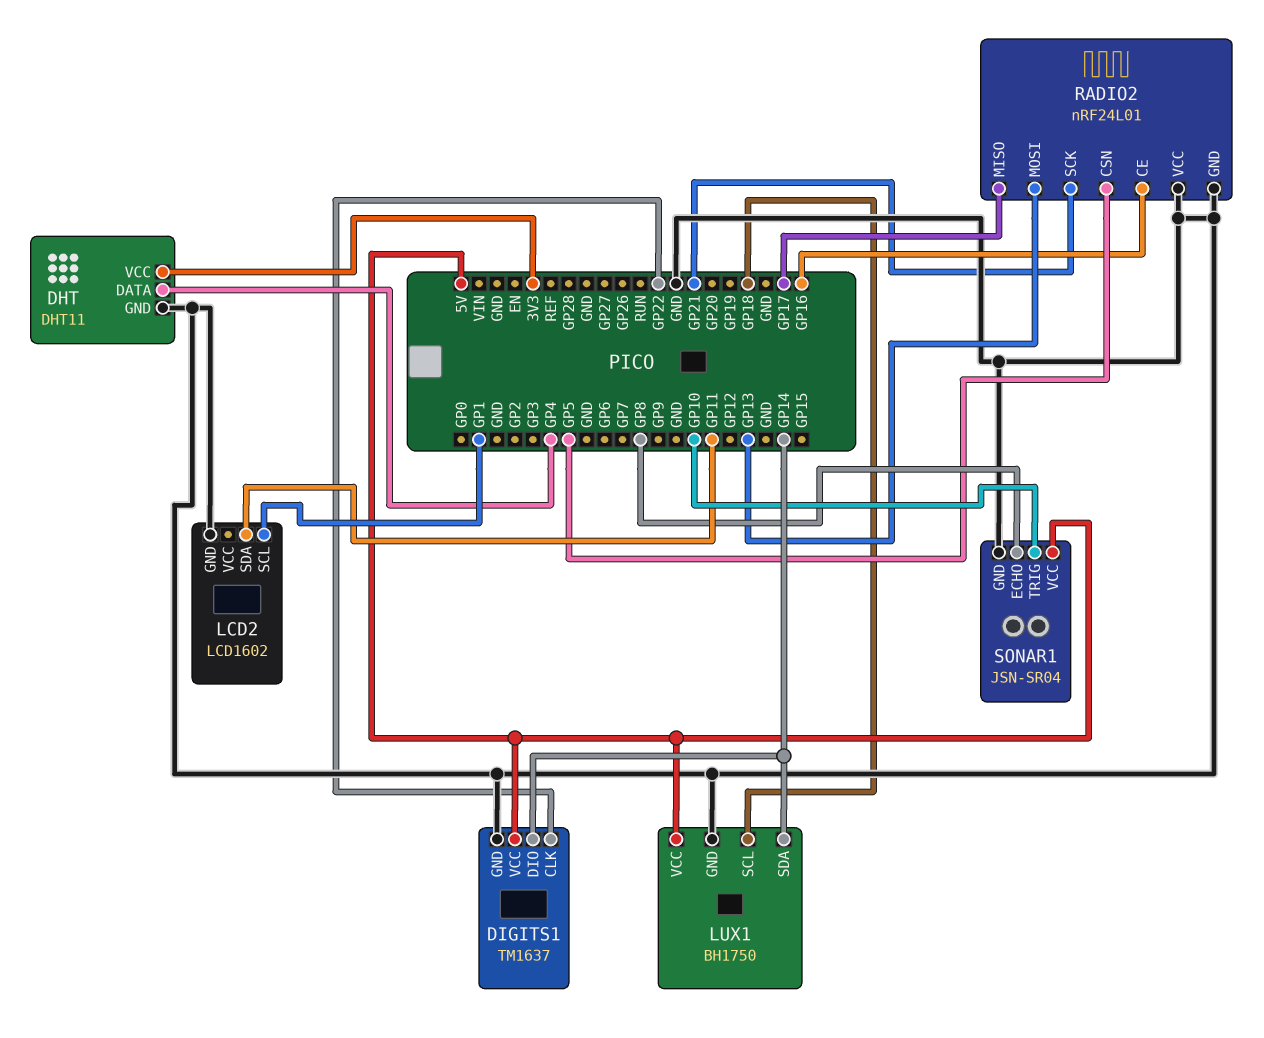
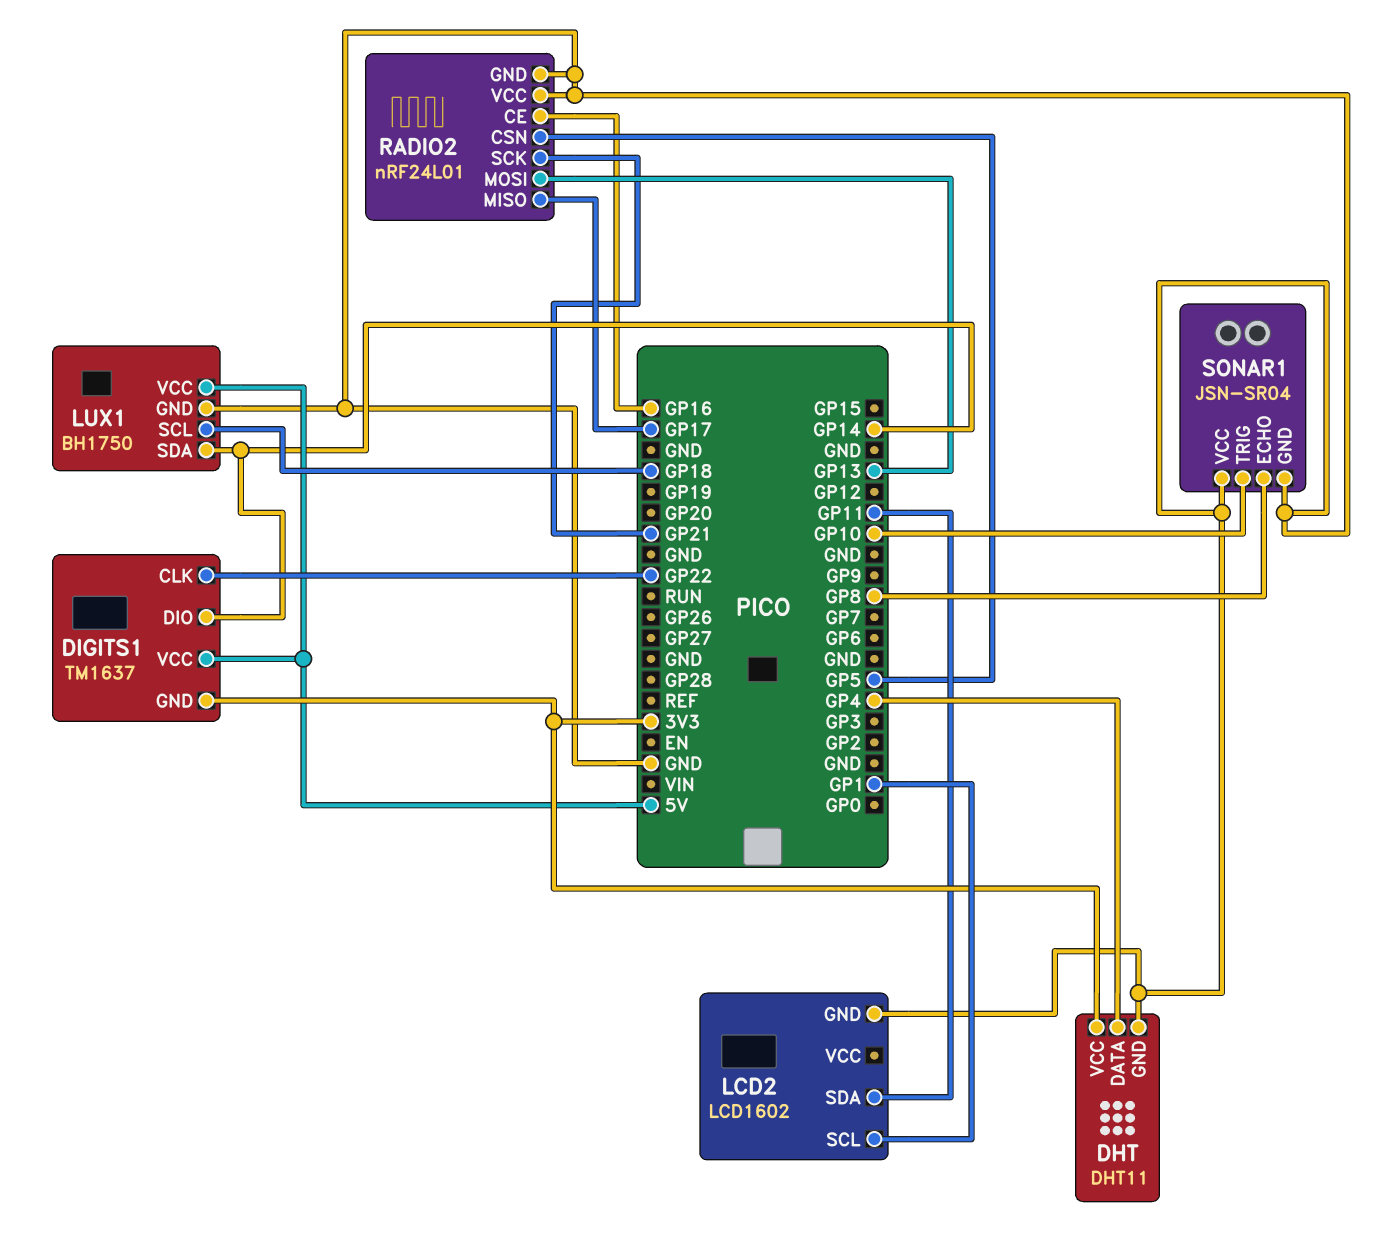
DIGITS1 pin GND: GND -> 3V3
SONAR1 pin VCC: 5V -> GND

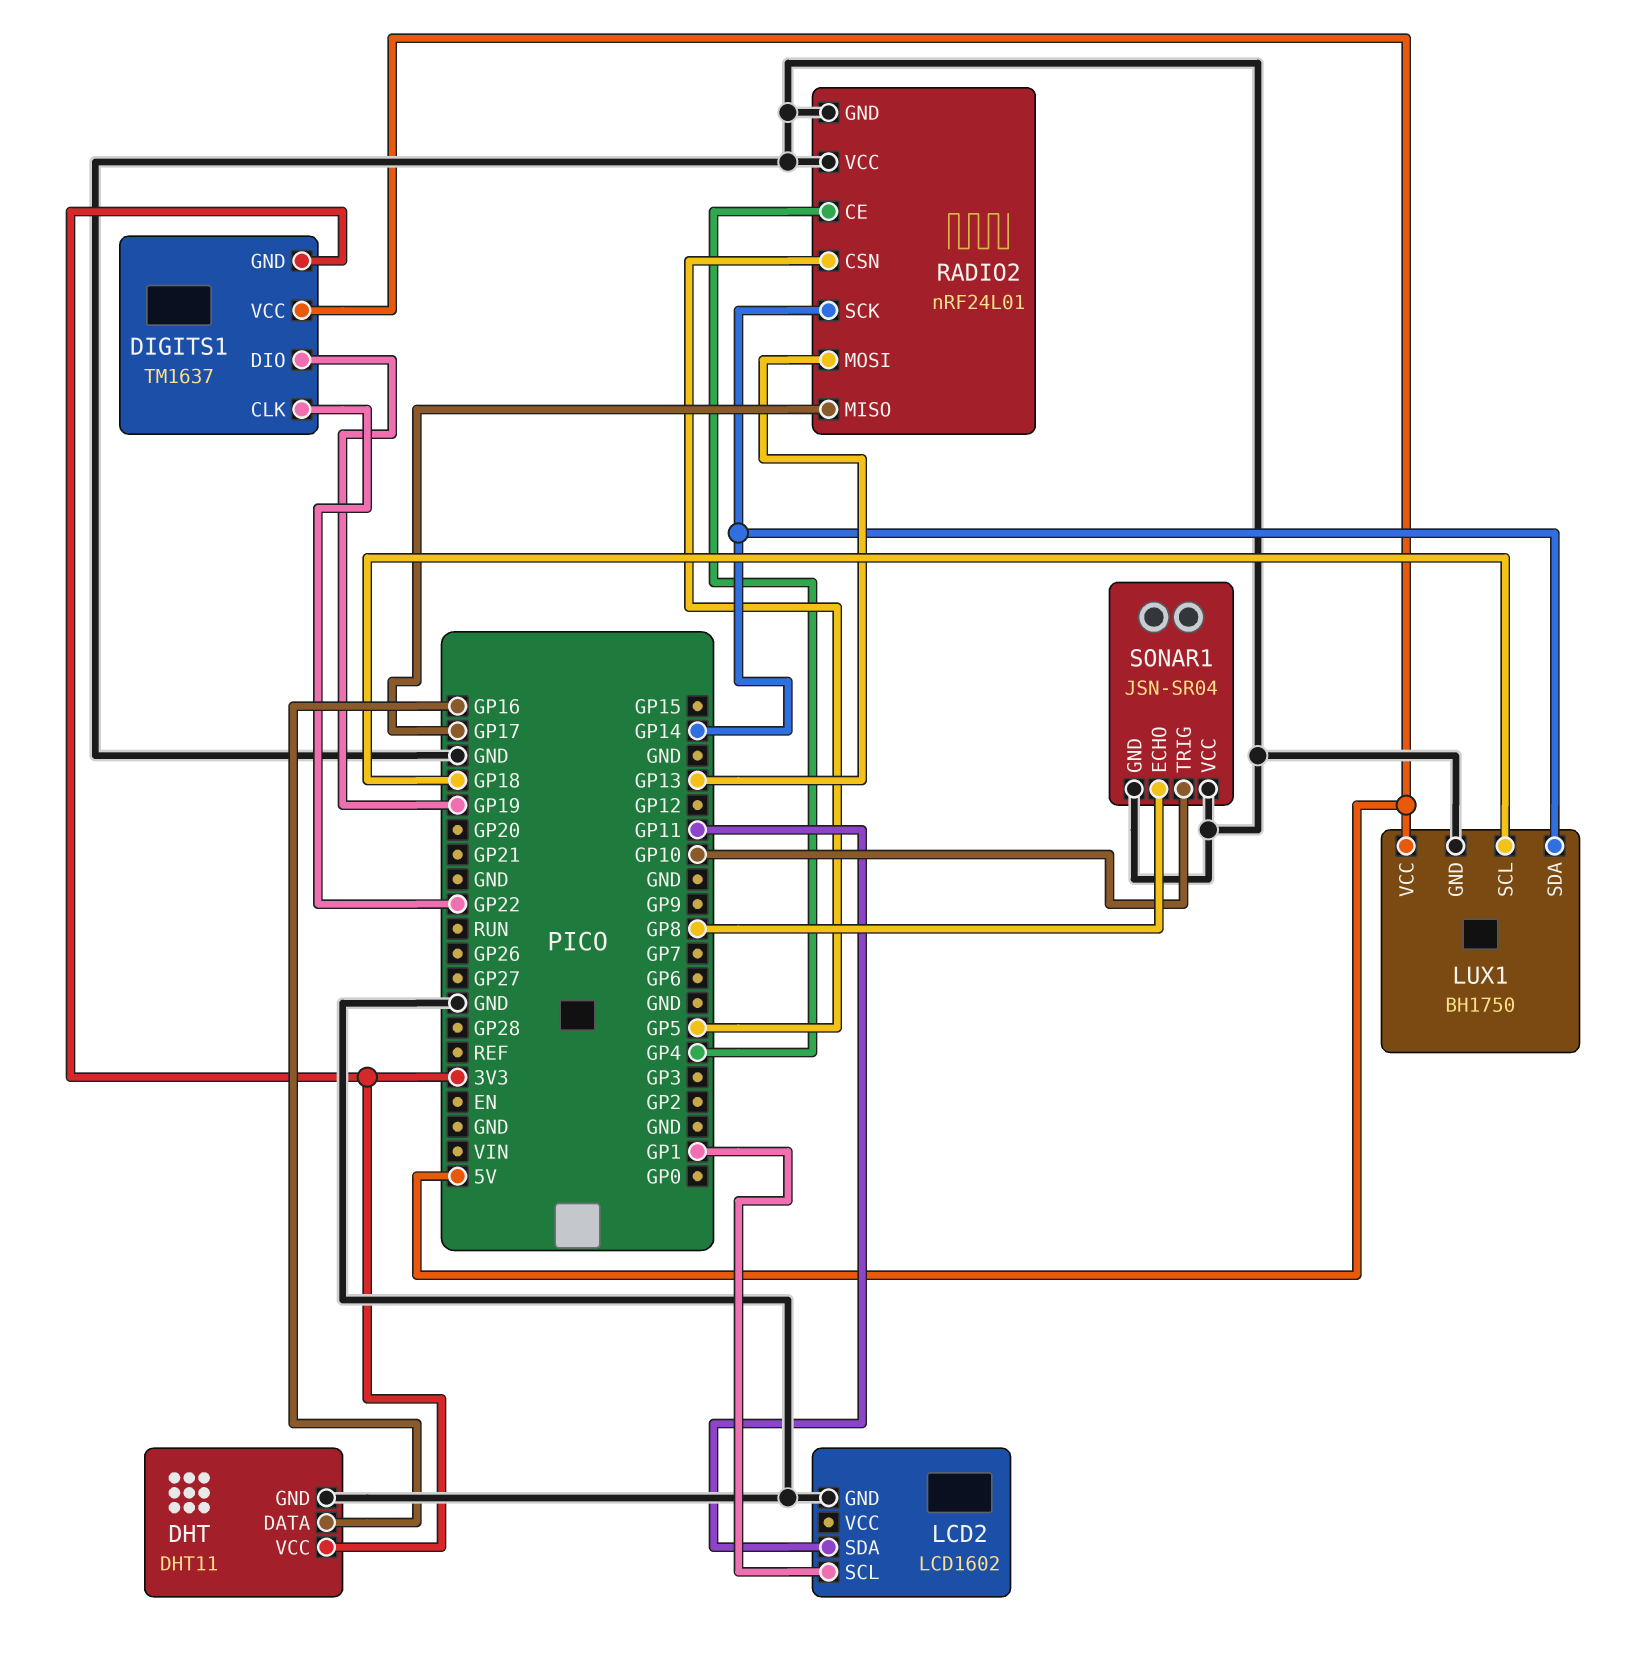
DHT pin DATA: GP4 -> GP16
DIGITS1 pin DIO: GP14 -> GP19
RADIO2 pin CE: GP16 -> GP4
RADIO2 pin SCK: GP21 -> GP14

